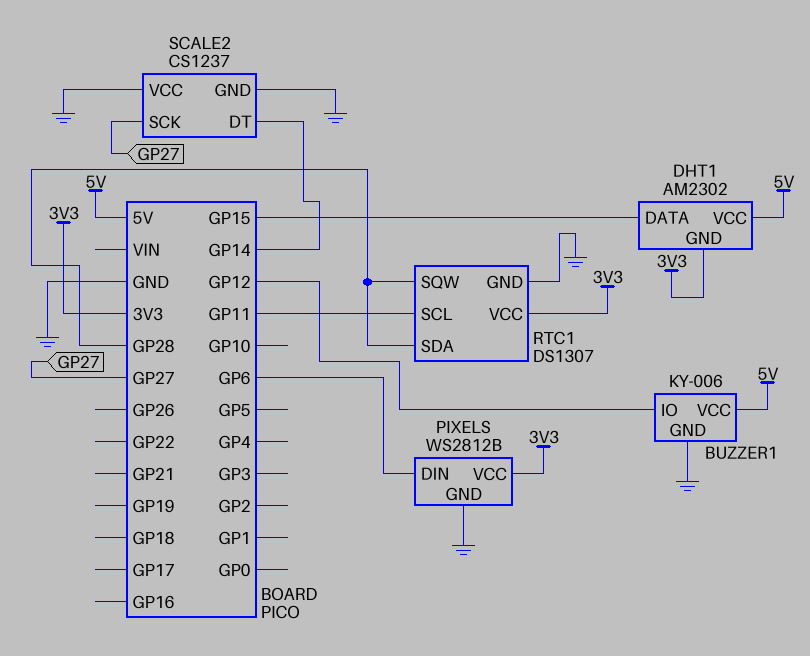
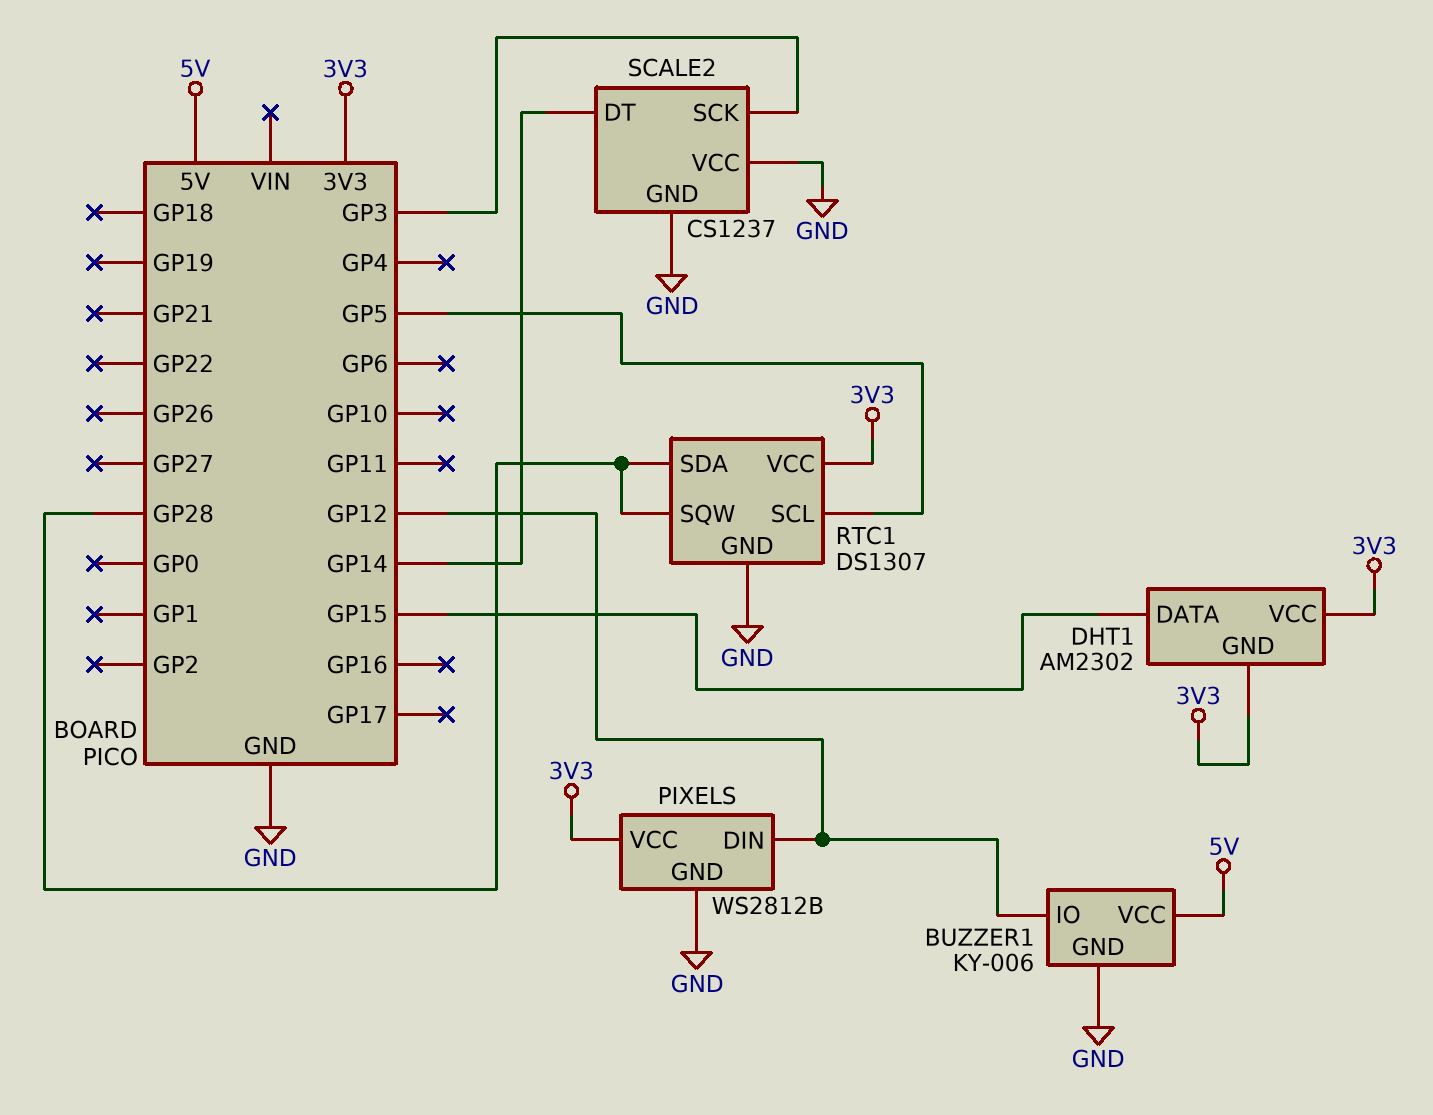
DHT1 pin VCC: 5V -> 3V3
PIXELS pin DIN: GP6 -> GP12
RTC1 pin SCL: GP11 -> GP5
SCALE2 pin SCK: GP27 -> GP3

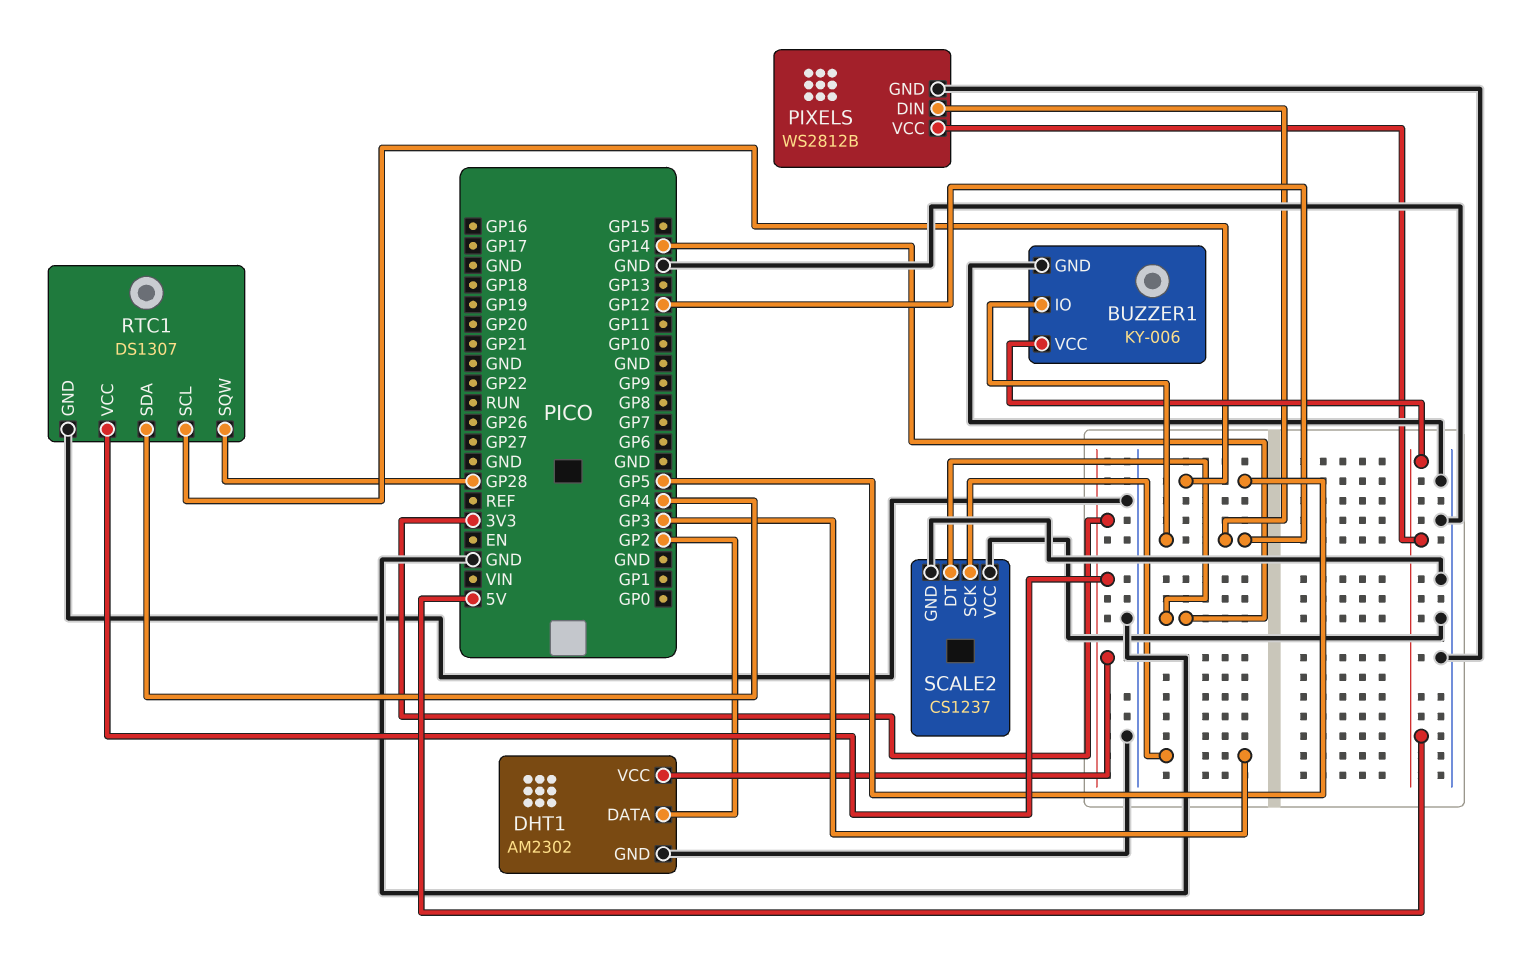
DHT1 pin DATA: GP15 -> GP2
DHT1 pin GND: 3V3 -> GND
PIXELS pin VCC: 3V3 -> 5V
RTC1 pin SDA: GP28 -> GP4

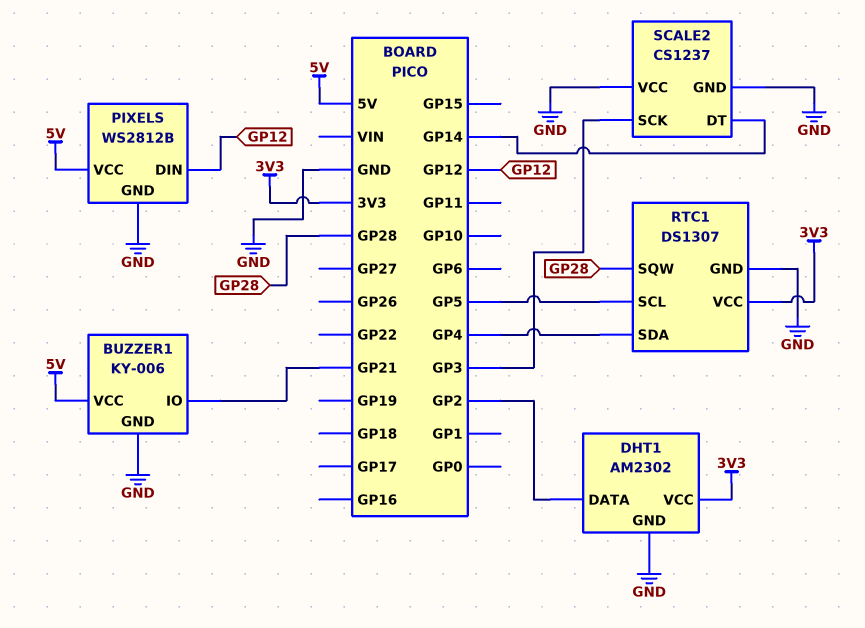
BUZZER1 pin IO: GP12 -> GP21

